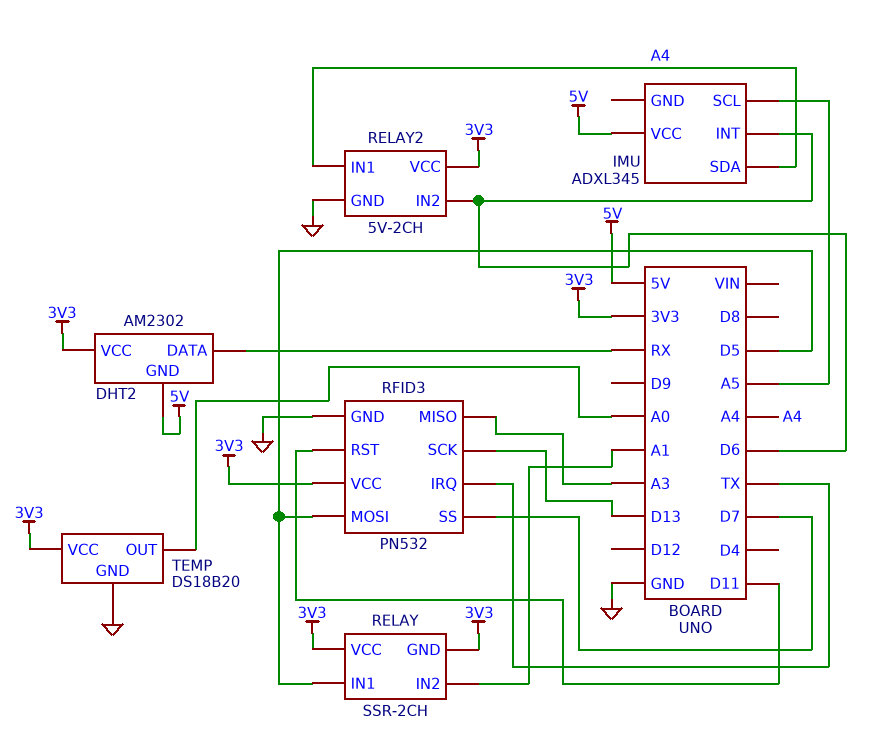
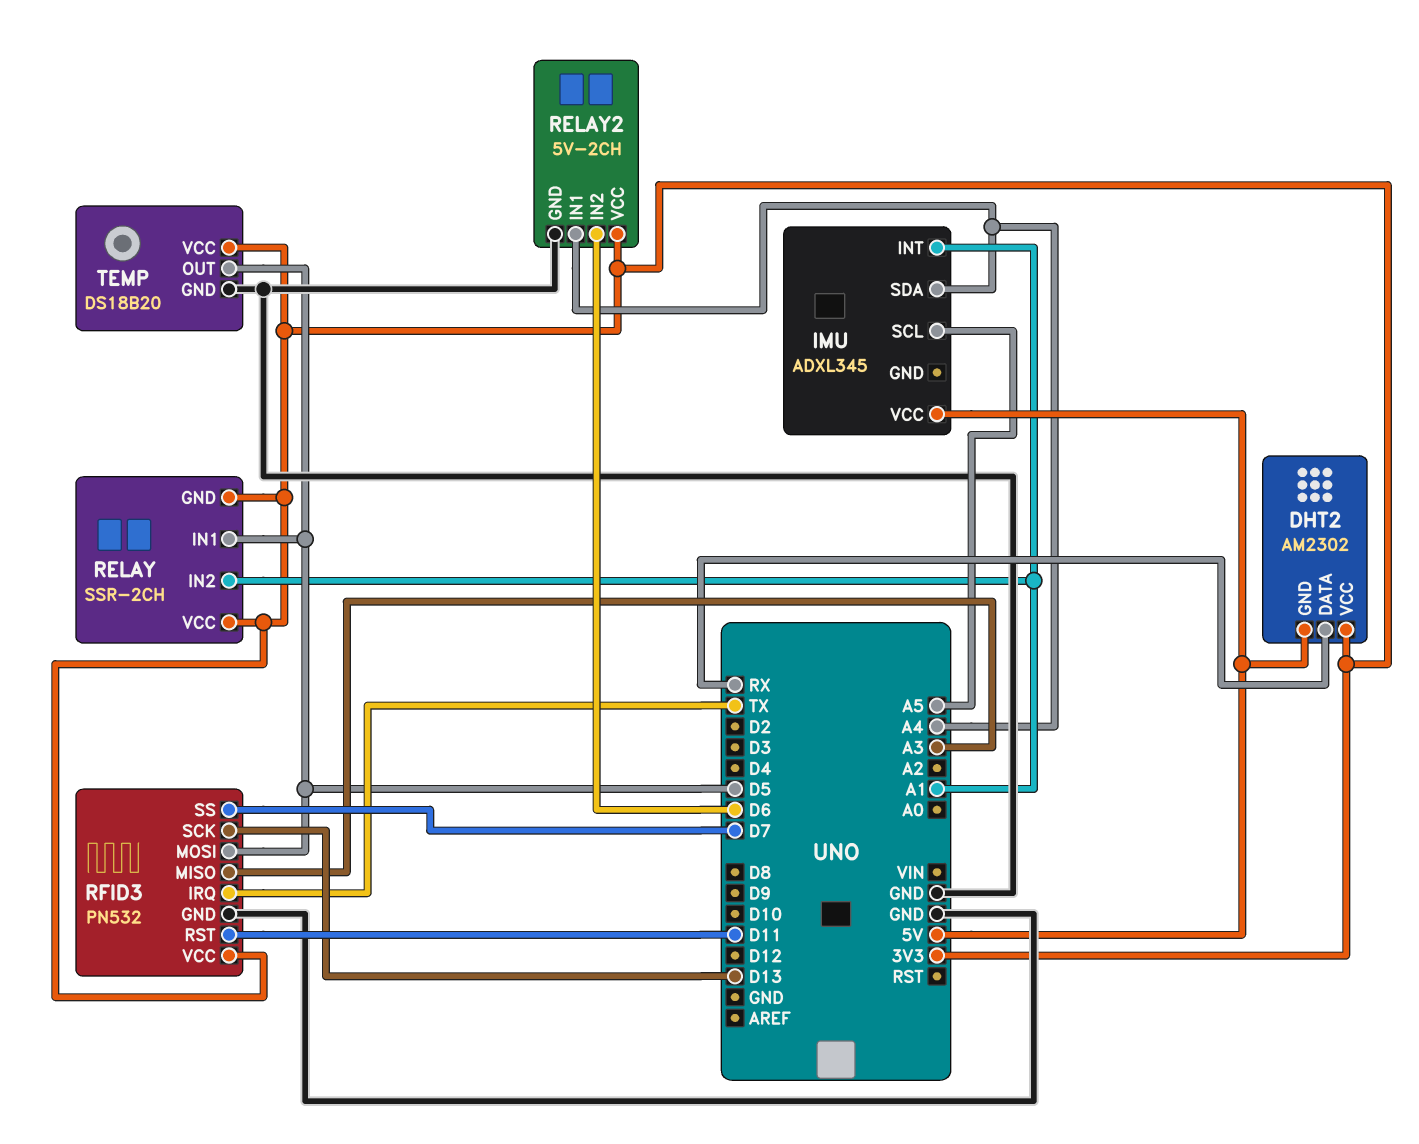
IMU pin INT: D6 -> A1
TEMP pin OUT: A0 -> D5

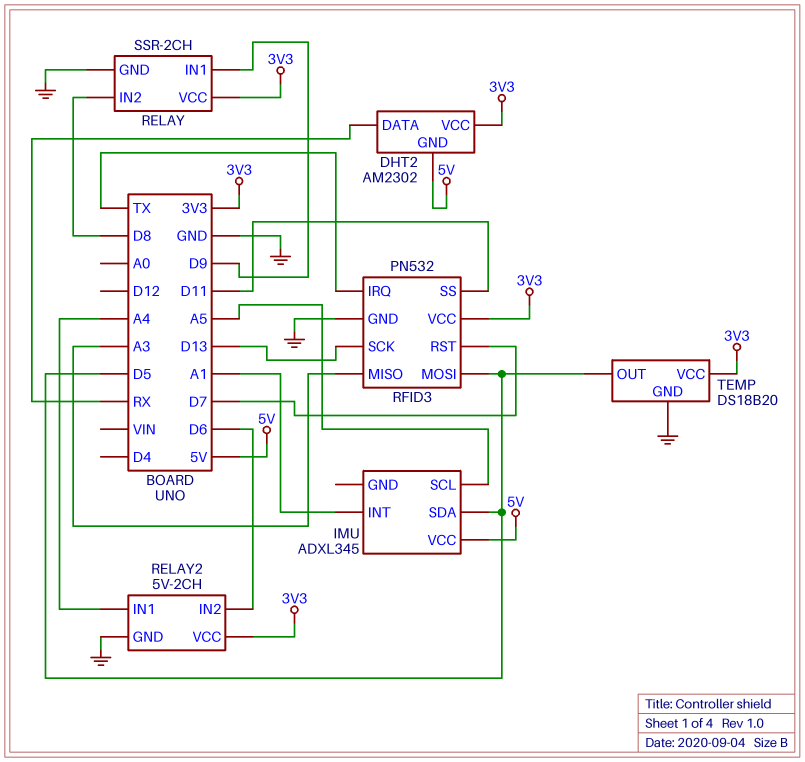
IMU pin SDA: A4 -> D5
RELAY pin GND: 3V3 -> GND
RELAY pin IN1: D5 -> D9
RELAY pin IN2: A1 -> D8
RFID3 pin RST: D11 -> D7
RFID3 pin SS: D7 -> D11

